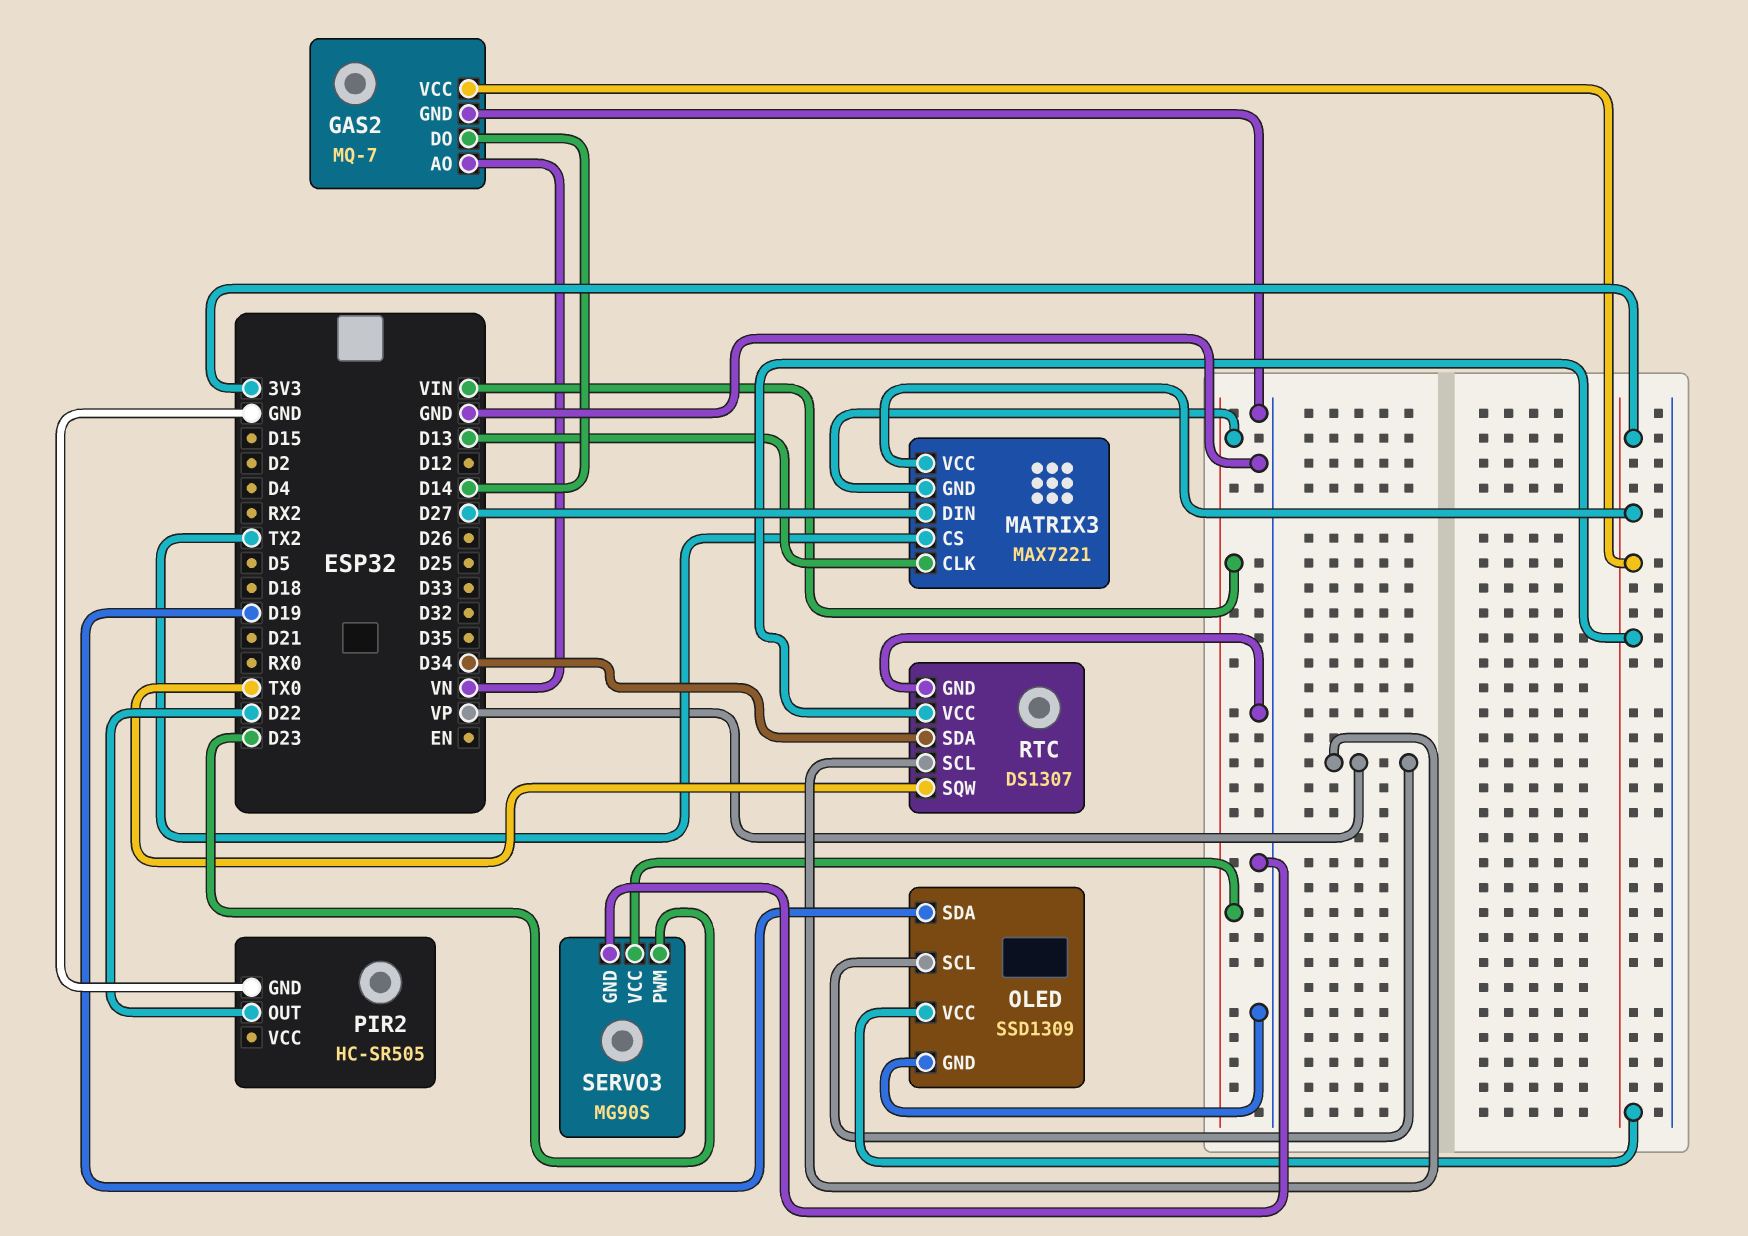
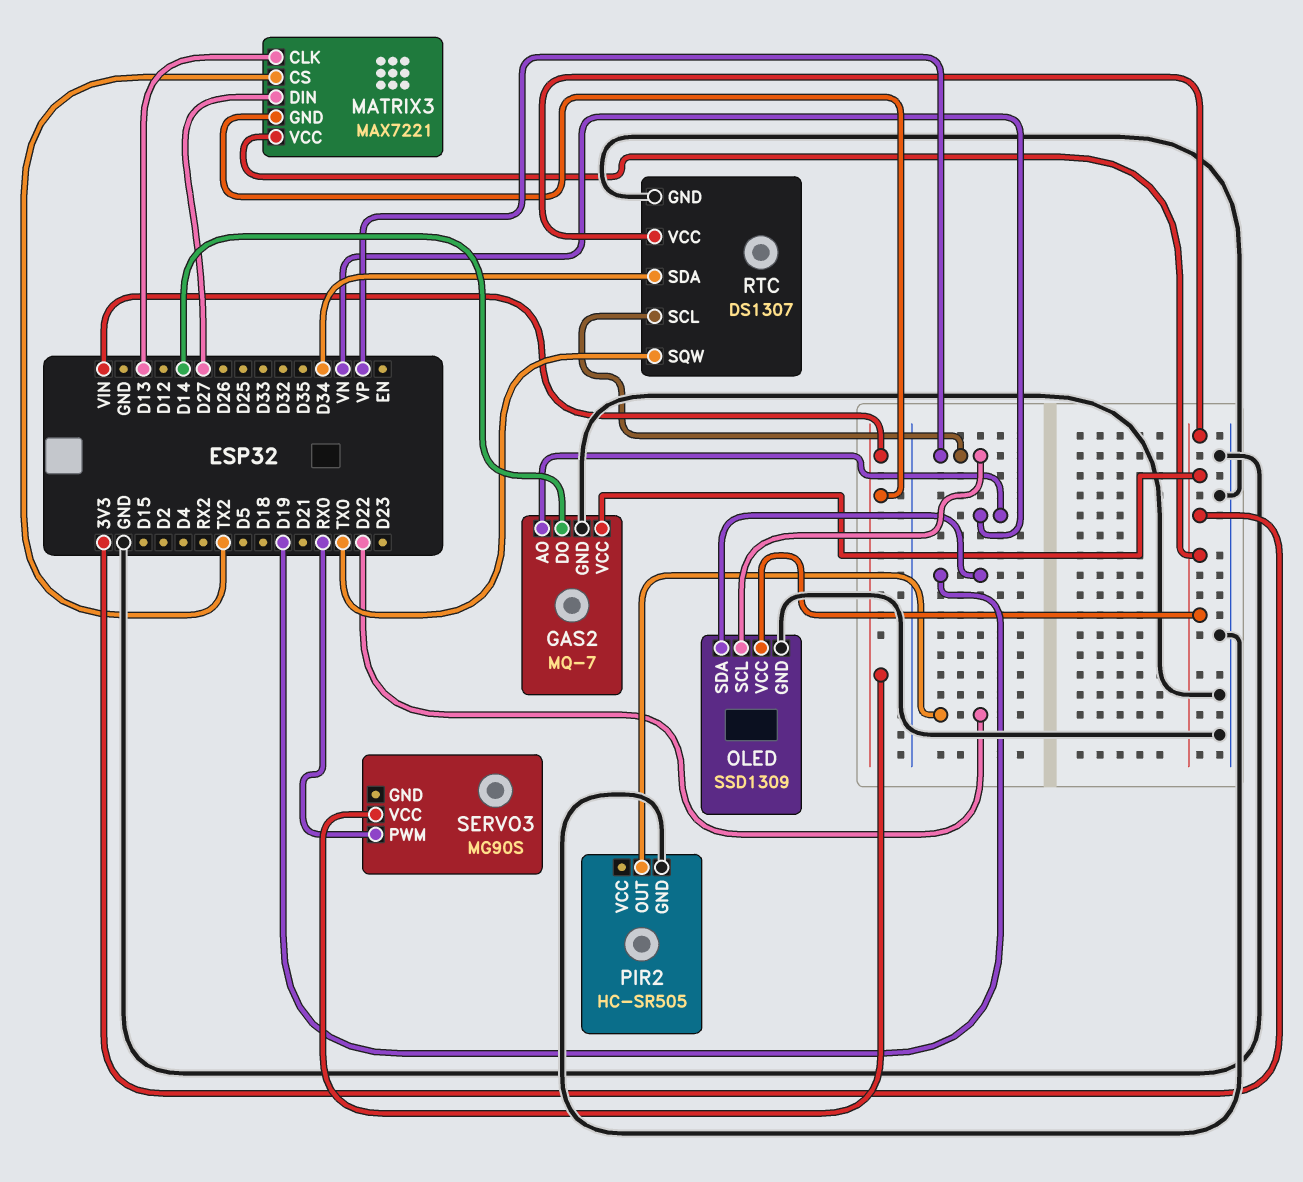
SERVO3 pin GND: GND -> none
SERVO3 pin PWM: D23 -> RX0

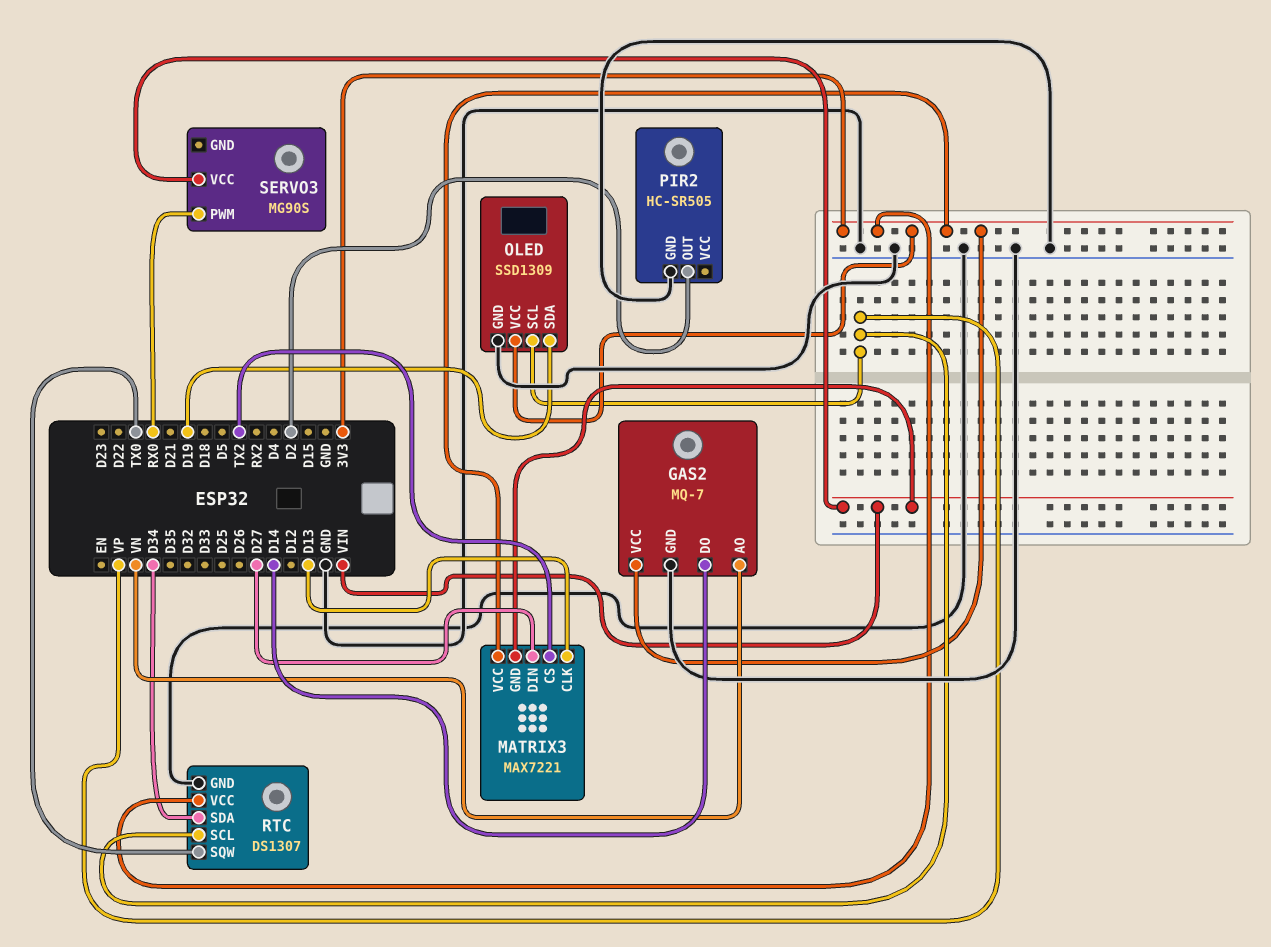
PIR2 pin OUT: D22 -> D2

